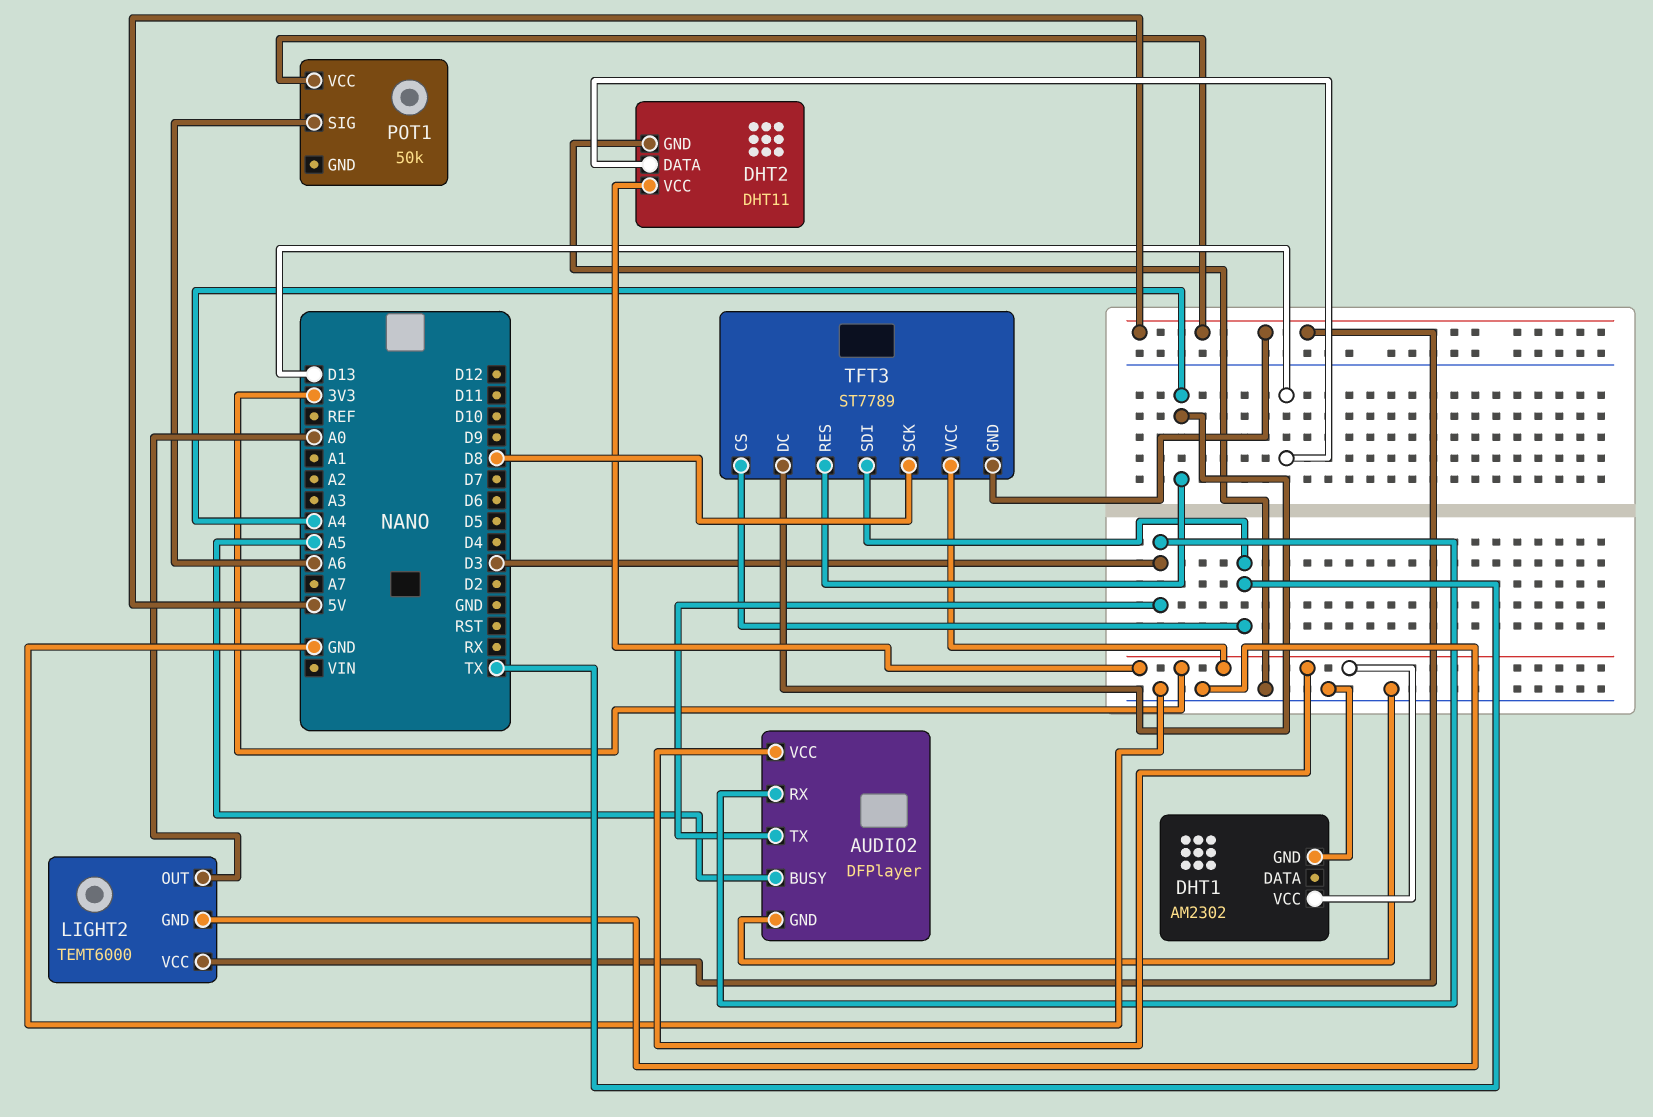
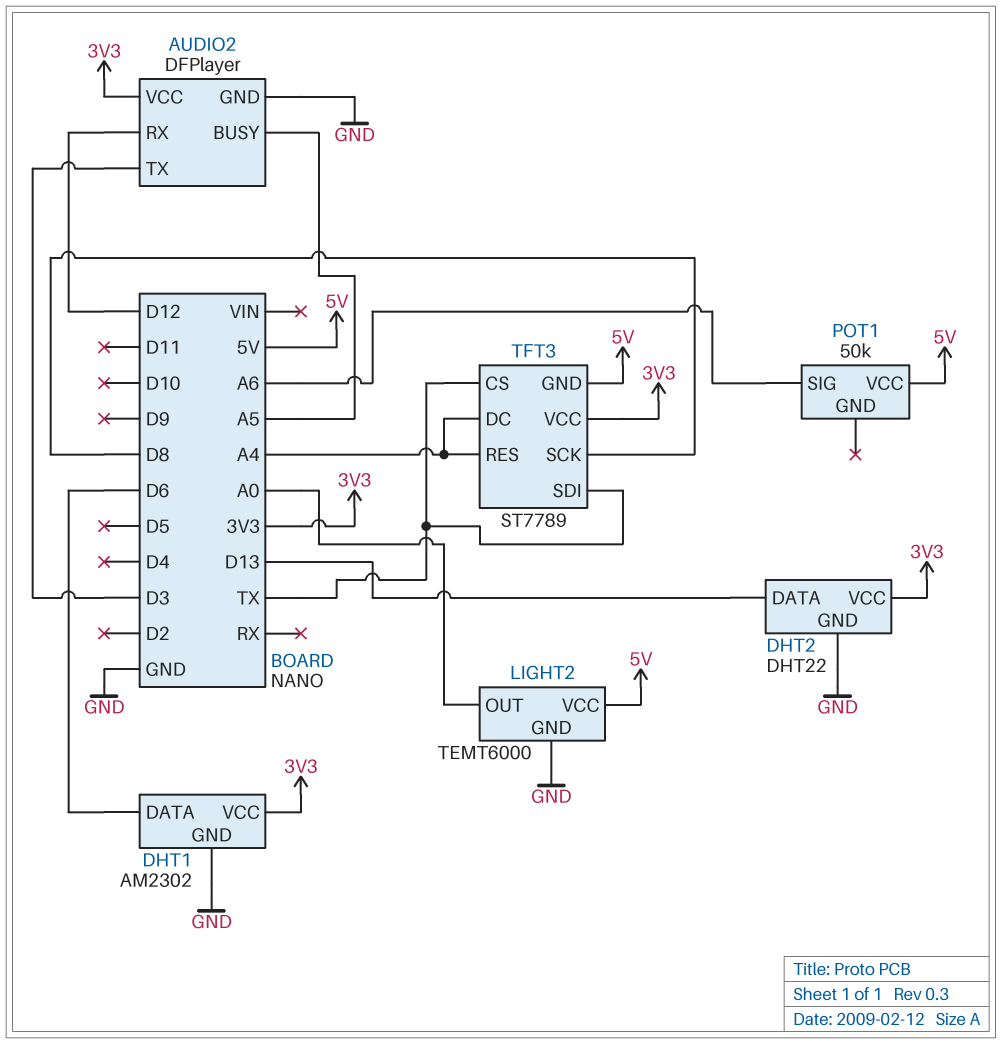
AUDIO2 pin RX: D3 -> D12
DHT1 pin DATA: none -> D6
DHT2: DHT11 -> DHT22

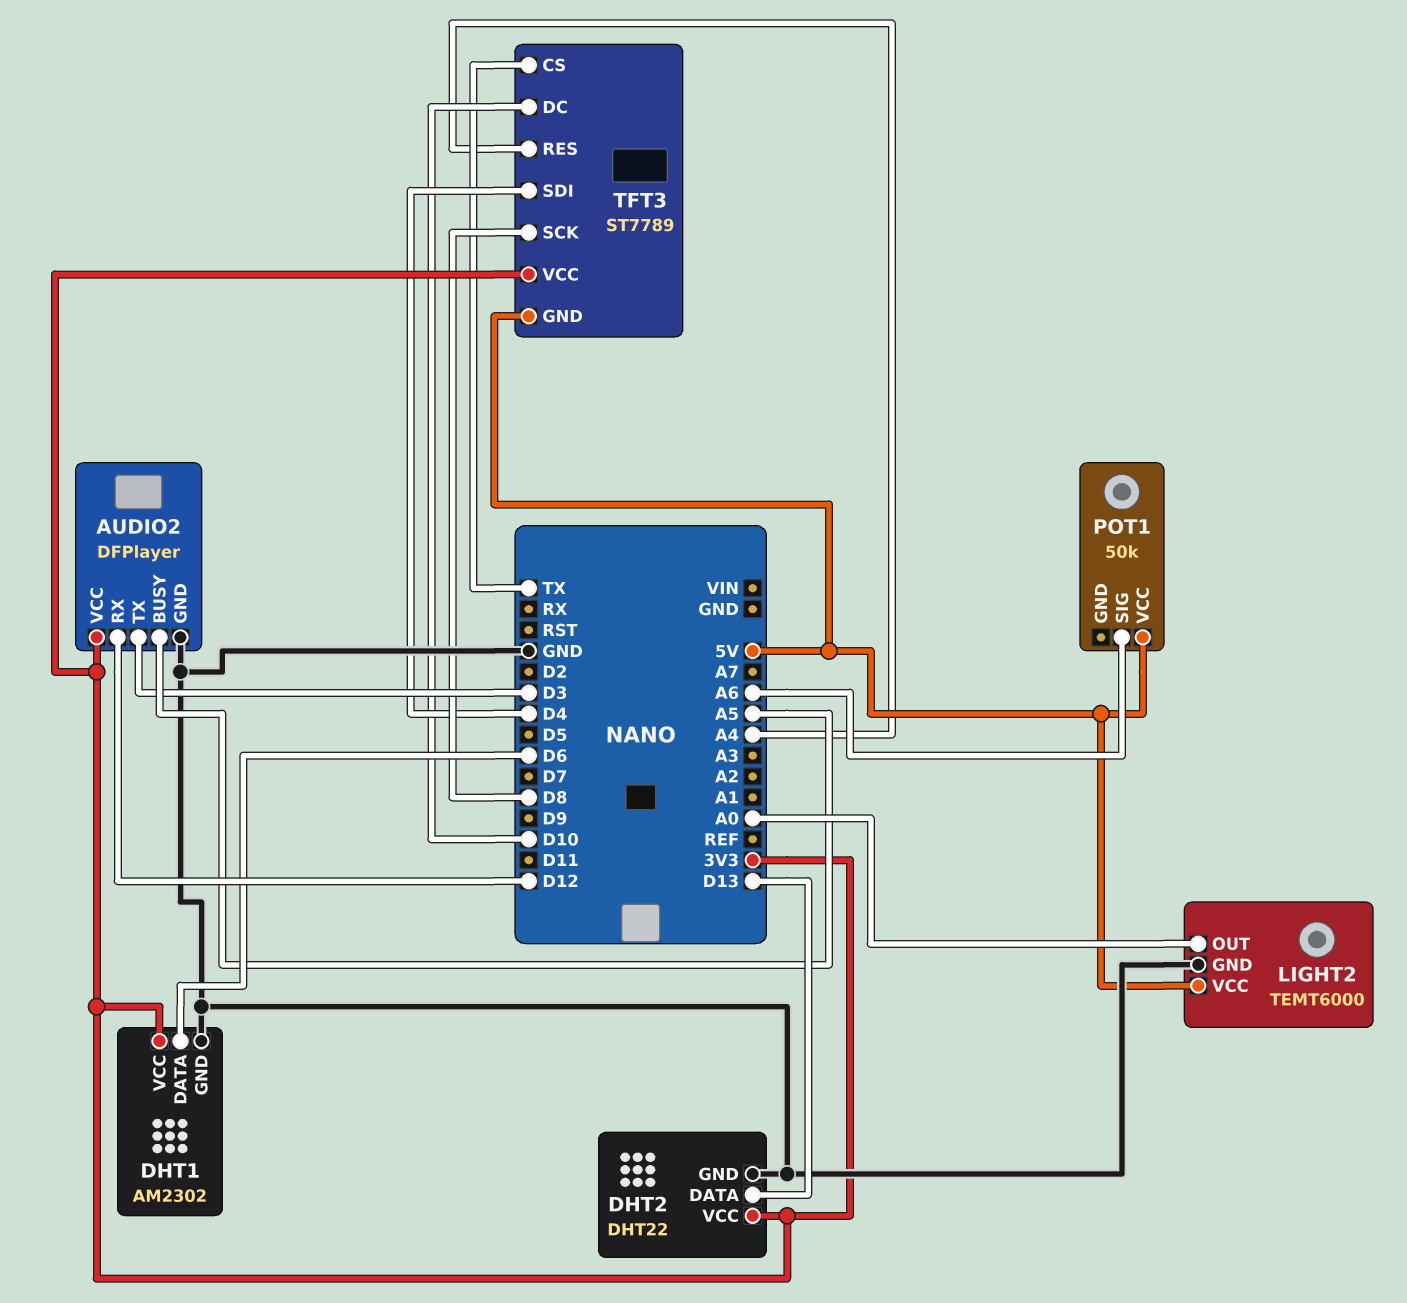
TFT3 pin DC: A4 -> D10
TFT3 pin SDI: TX -> D4

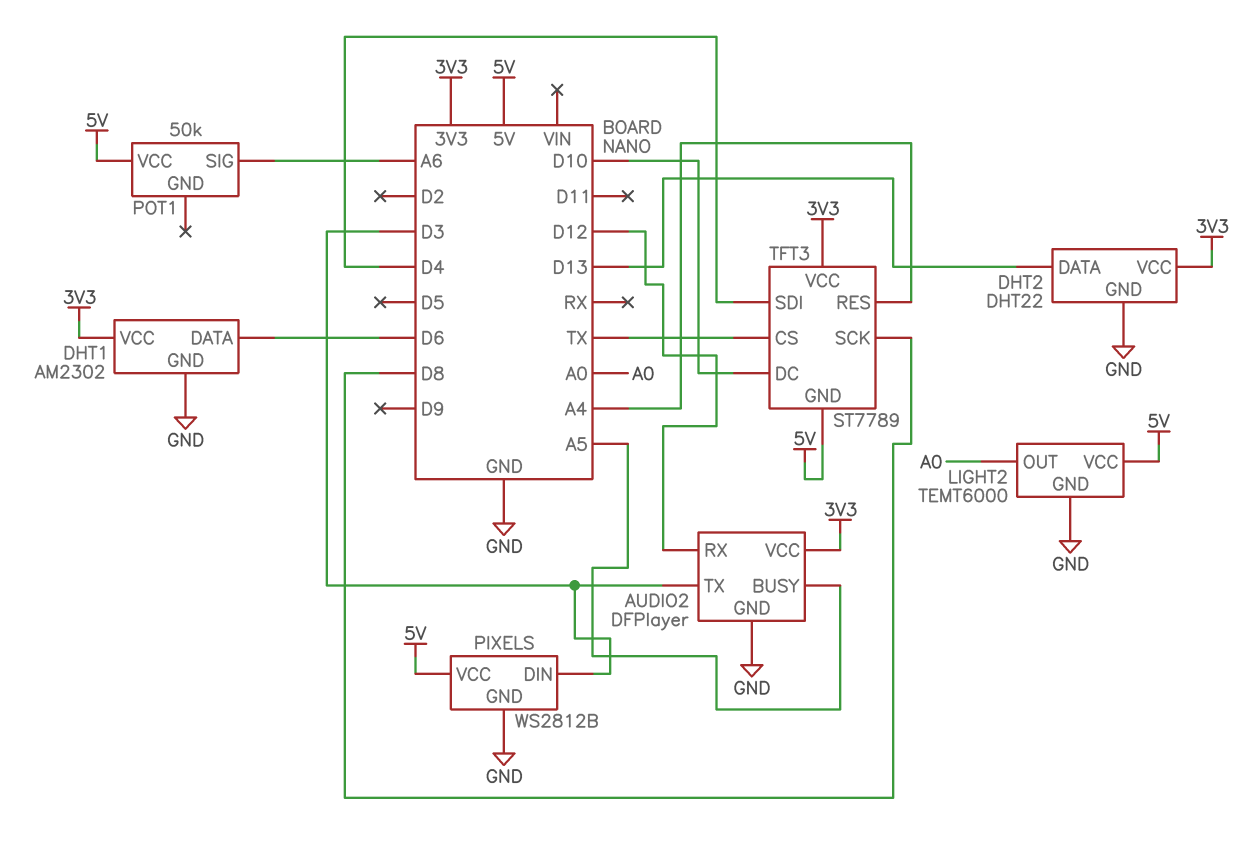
PIXELS: none -> WS2812B
PIXELS pin DIN: none -> D3
PIXELS pin GND: none -> GND
PIXELS pin VCC: none -> 5V

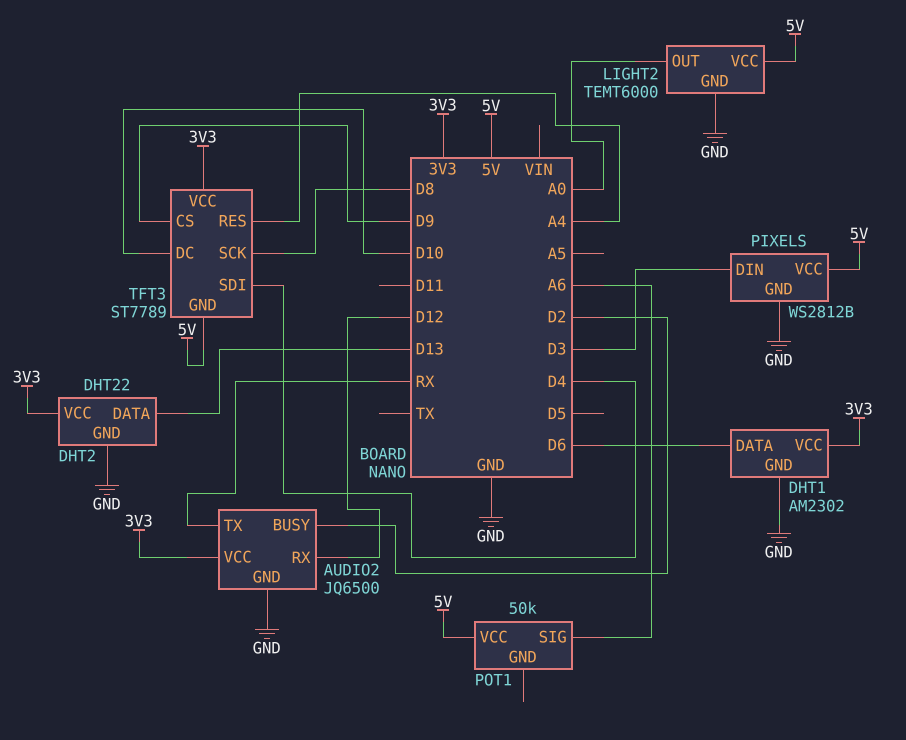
AUDIO2: DFPlayer -> JQ6500
AUDIO2 pin BUSY: A5 -> D2
AUDIO2 pin TX: D3 -> RX
TFT3 pin CS: TX -> D9

